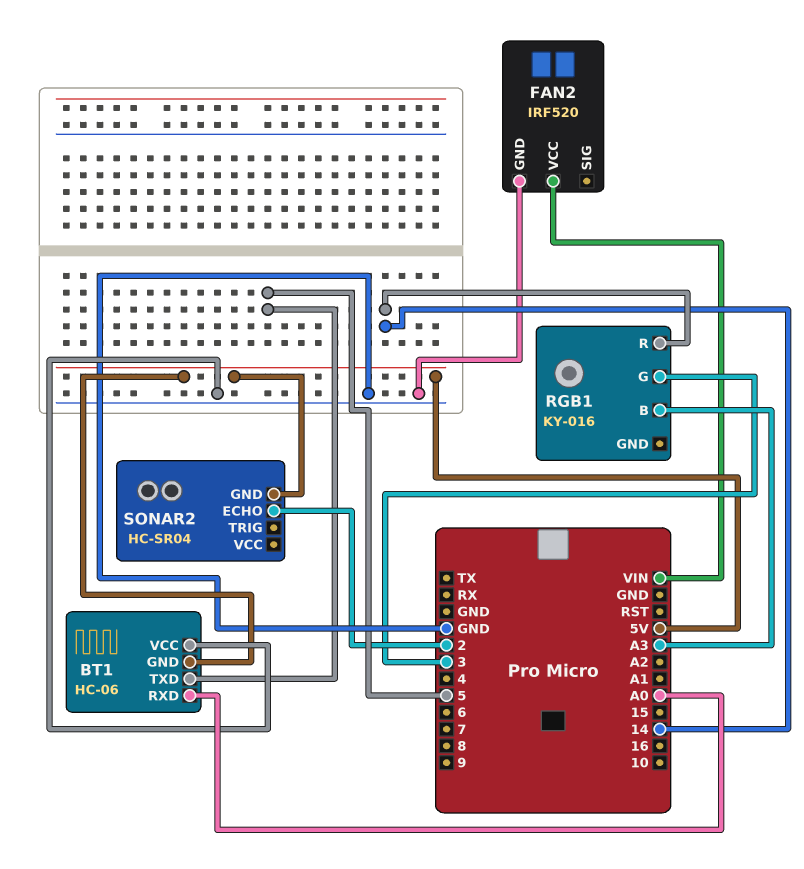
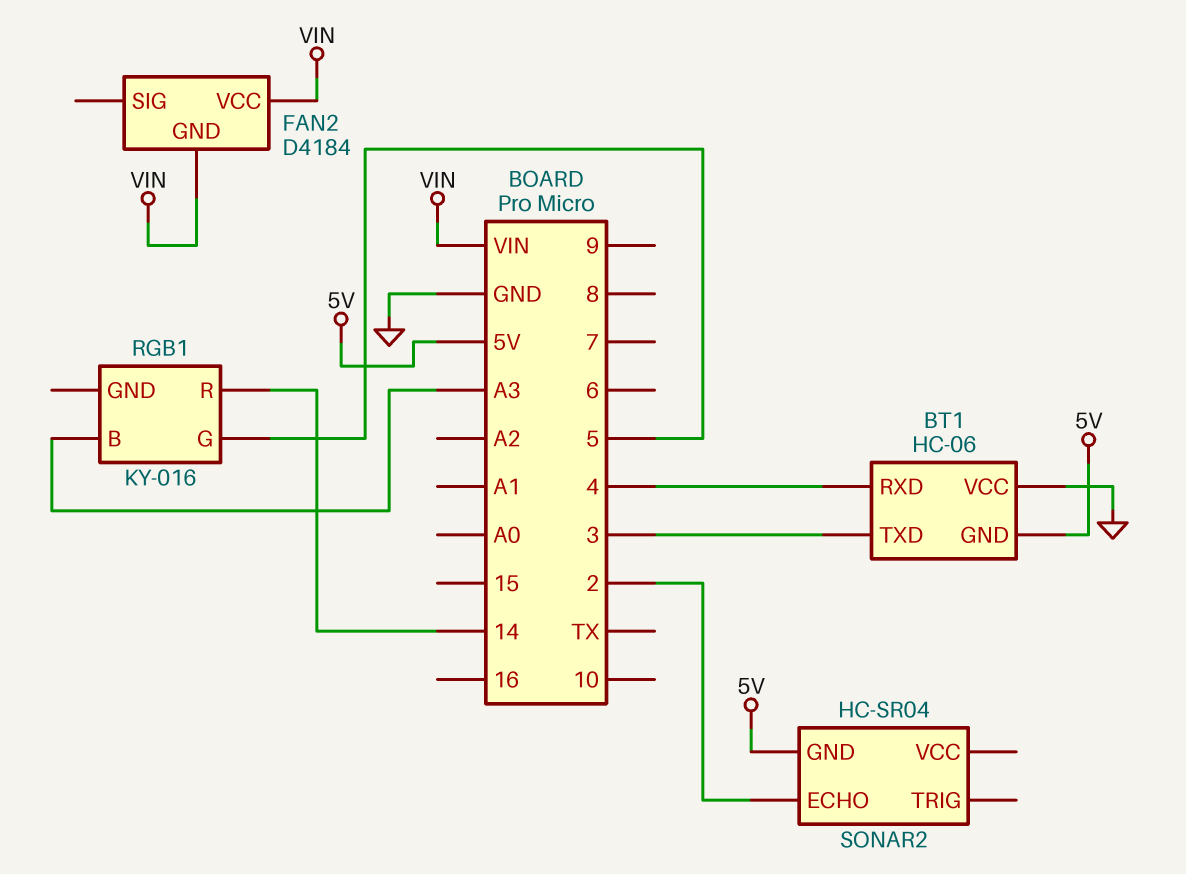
BT1 pin RXD: A0 -> 4
BT1 pin TXD: 5 -> 3
FAN2: IRF520 -> D4184
FAN2 pin GND: GND -> VIN
RGB1 pin G: 3 -> 5

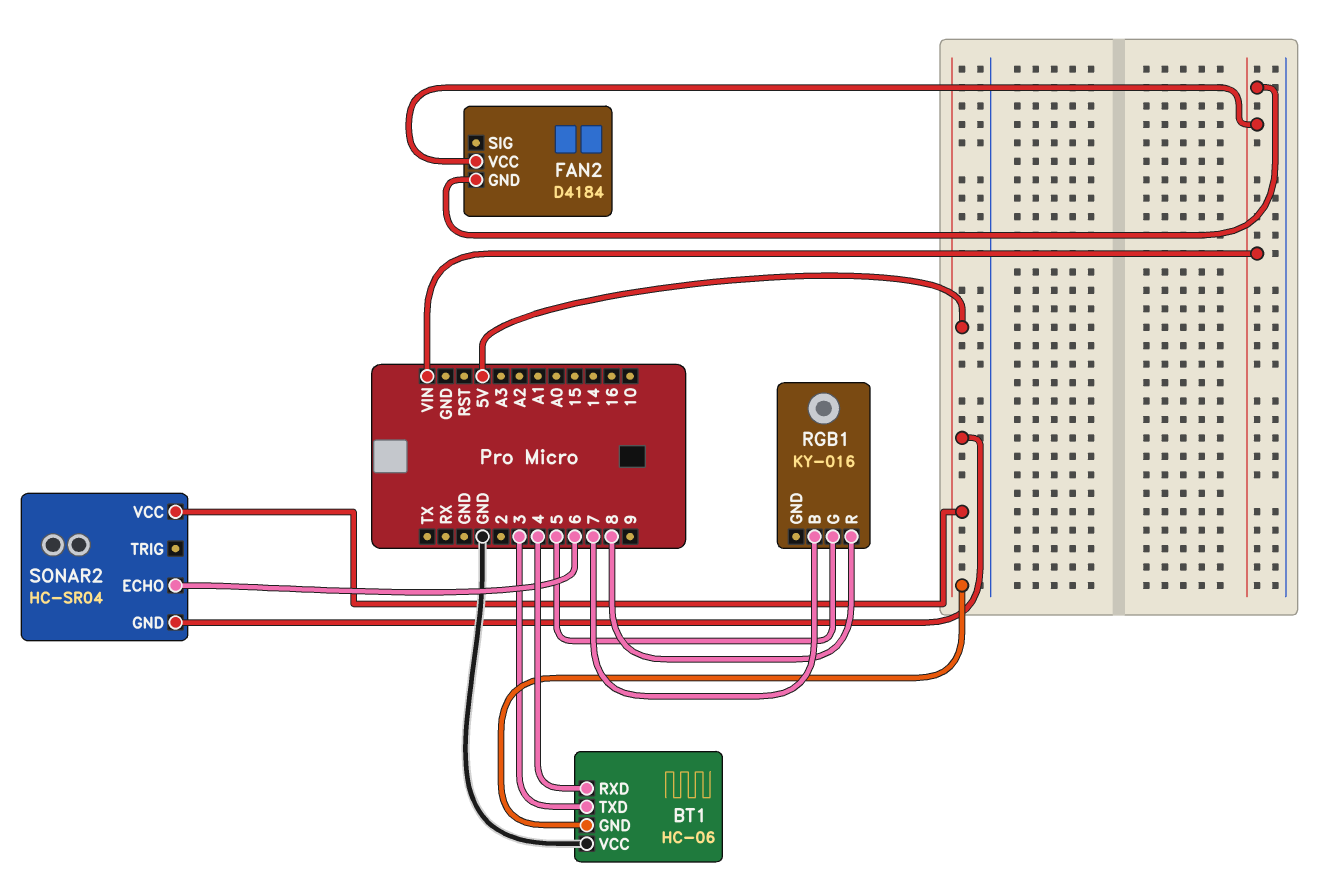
RGB1 pin B: A3 -> 7
RGB1 pin R: 14 -> 8
SONAR2 pin ECHO: 2 -> 6
SONAR2 pin VCC: none -> 5V

